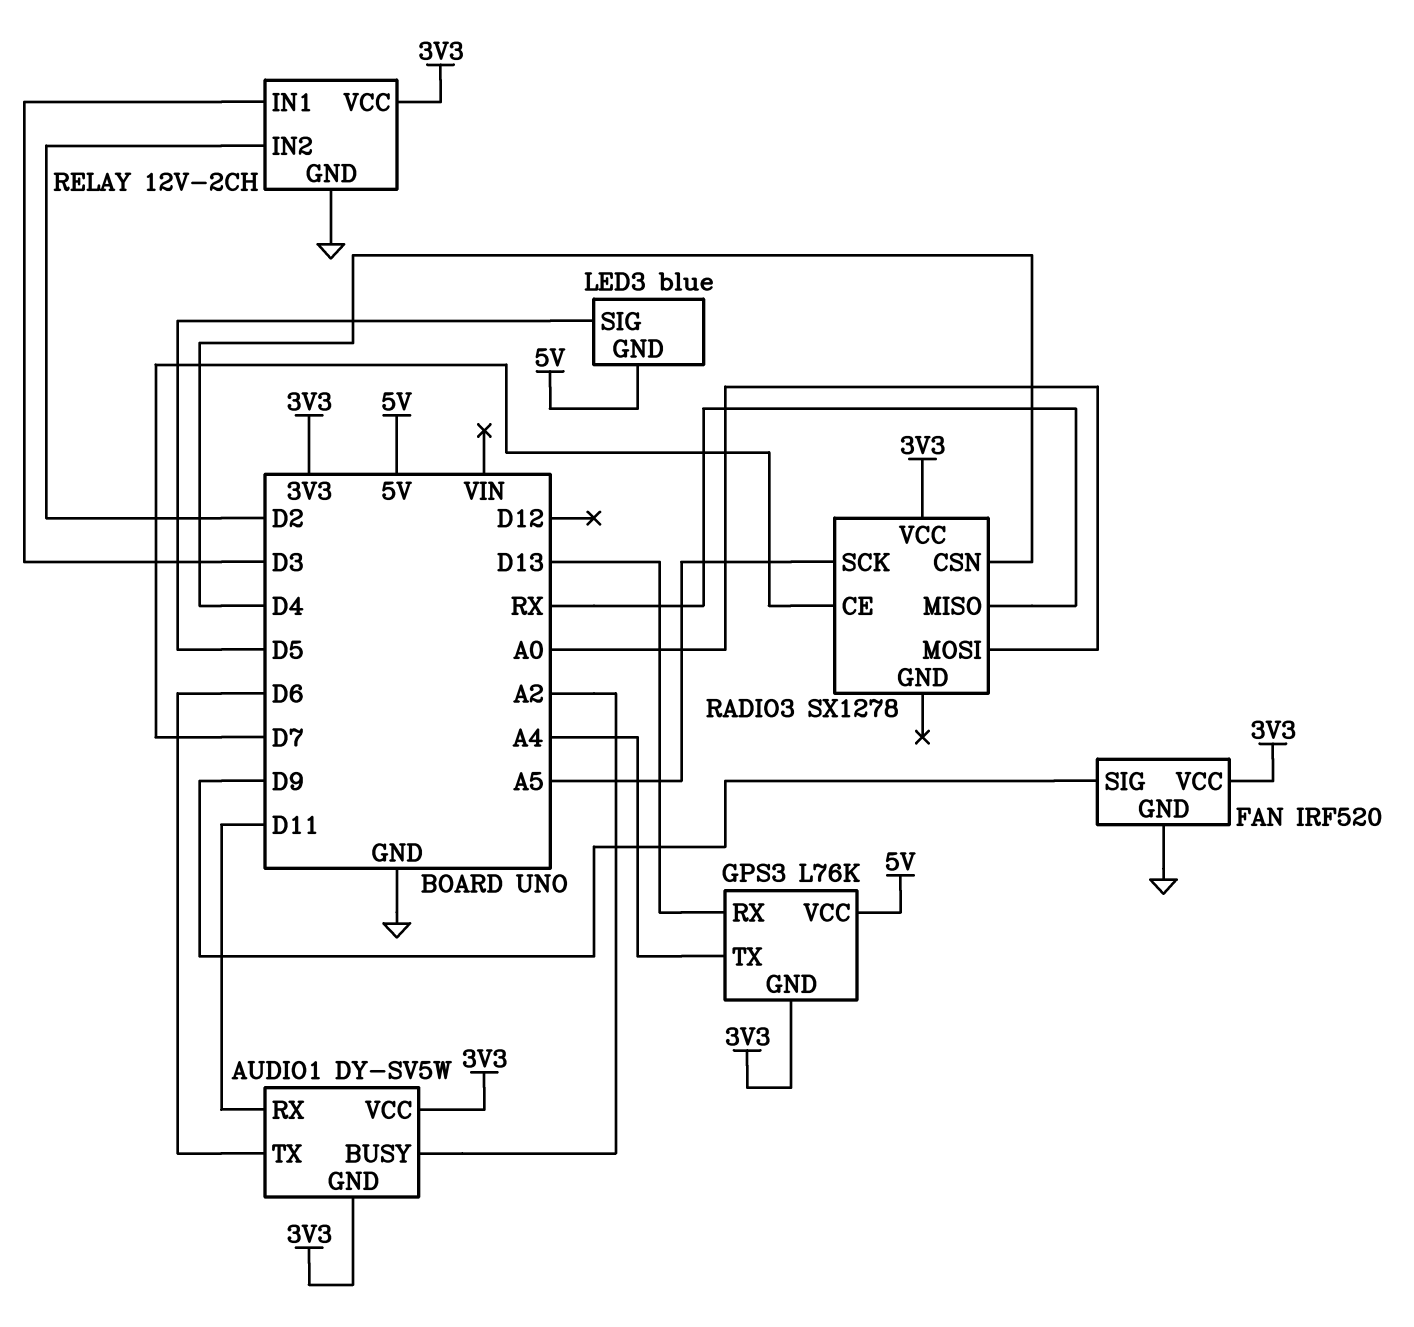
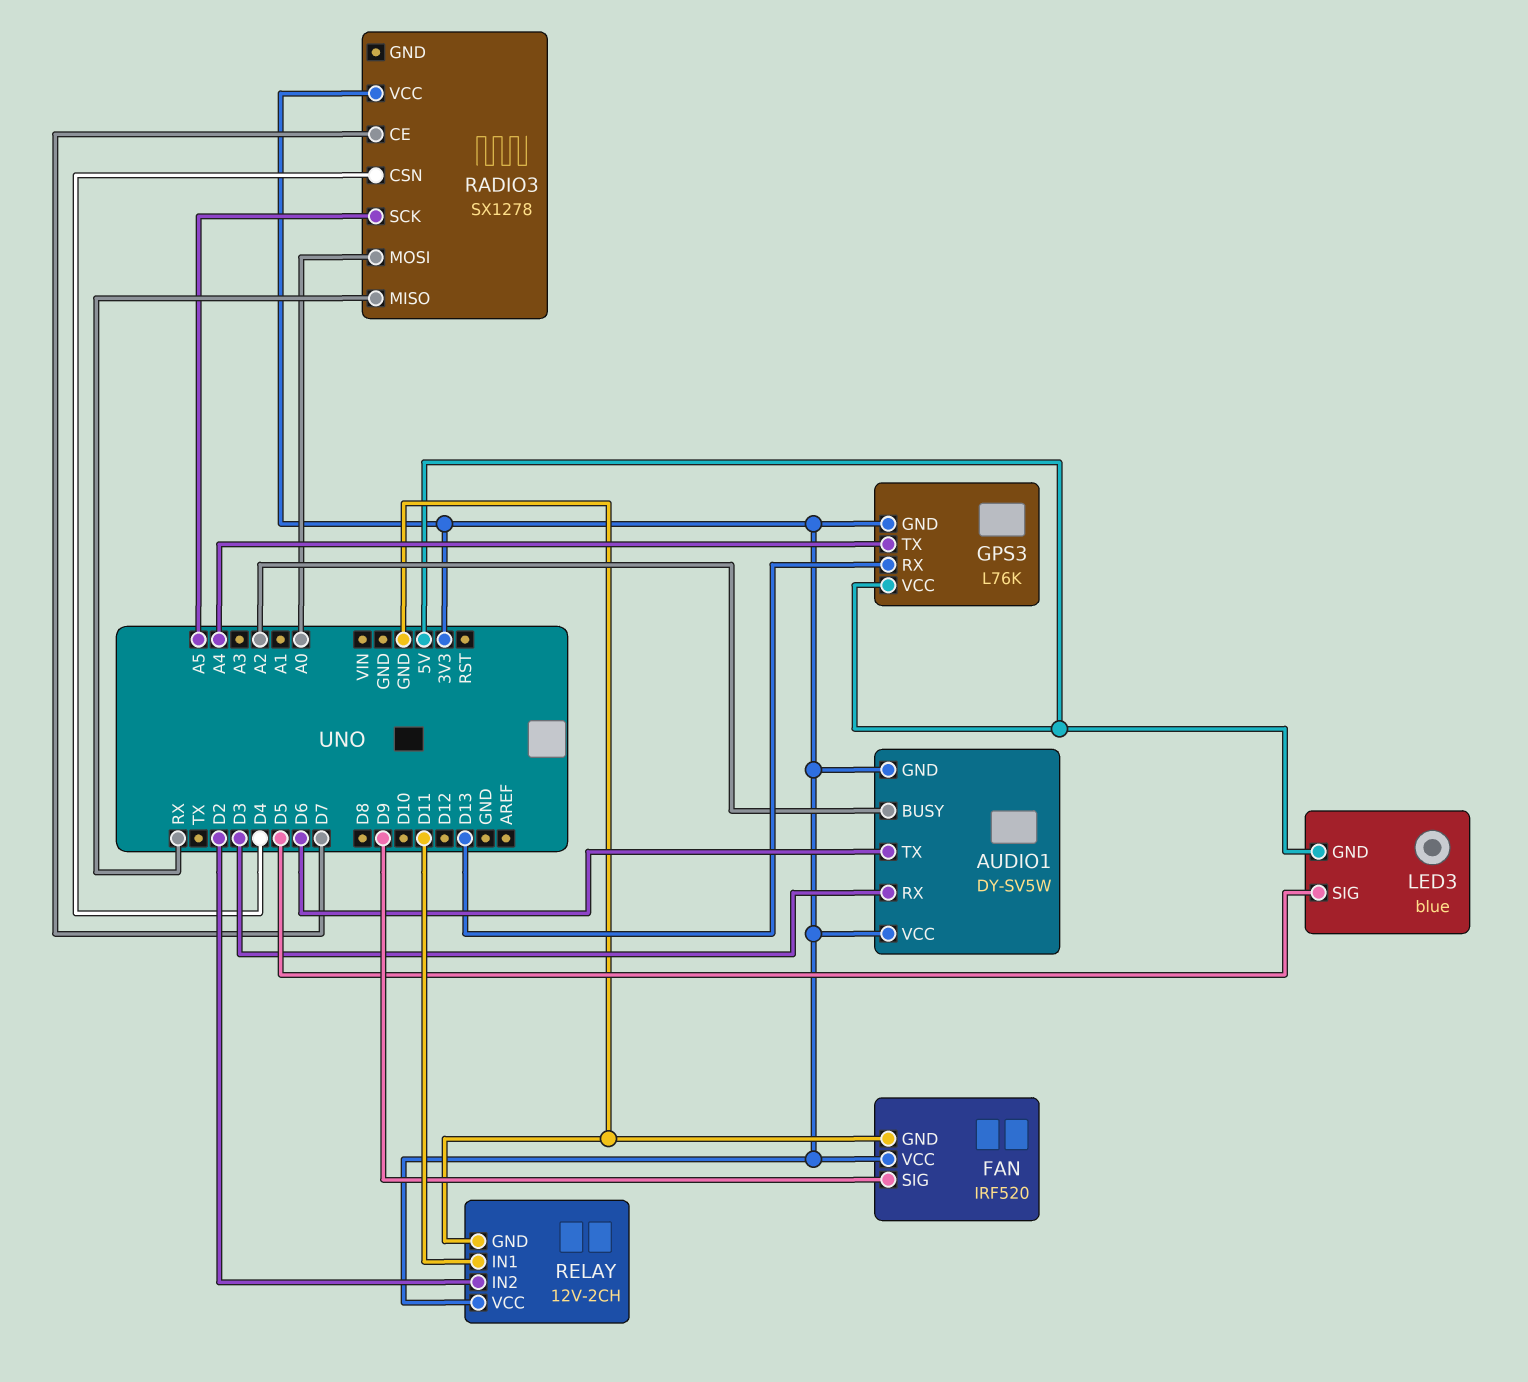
AUDIO1 pin RX: D11 -> D3
RELAY pin IN1: D3 -> D11

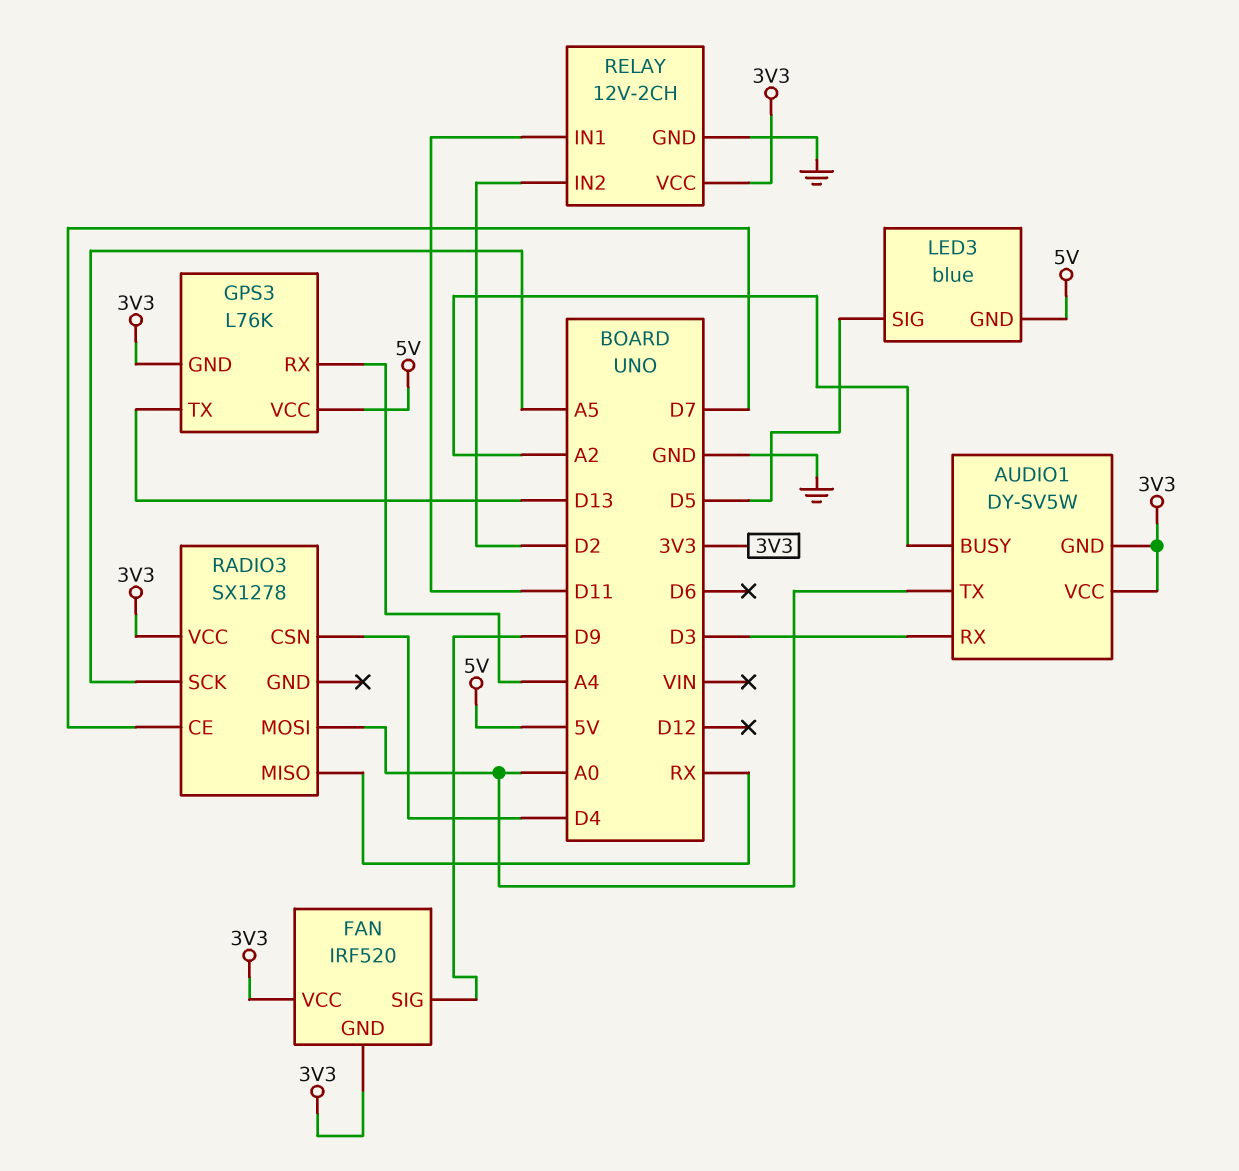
AUDIO1 pin TX: D6 -> A0
FAN pin GND: GND -> 3V3
GPS3 pin RX: D13 -> A4
GPS3 pin TX: A4 -> D13

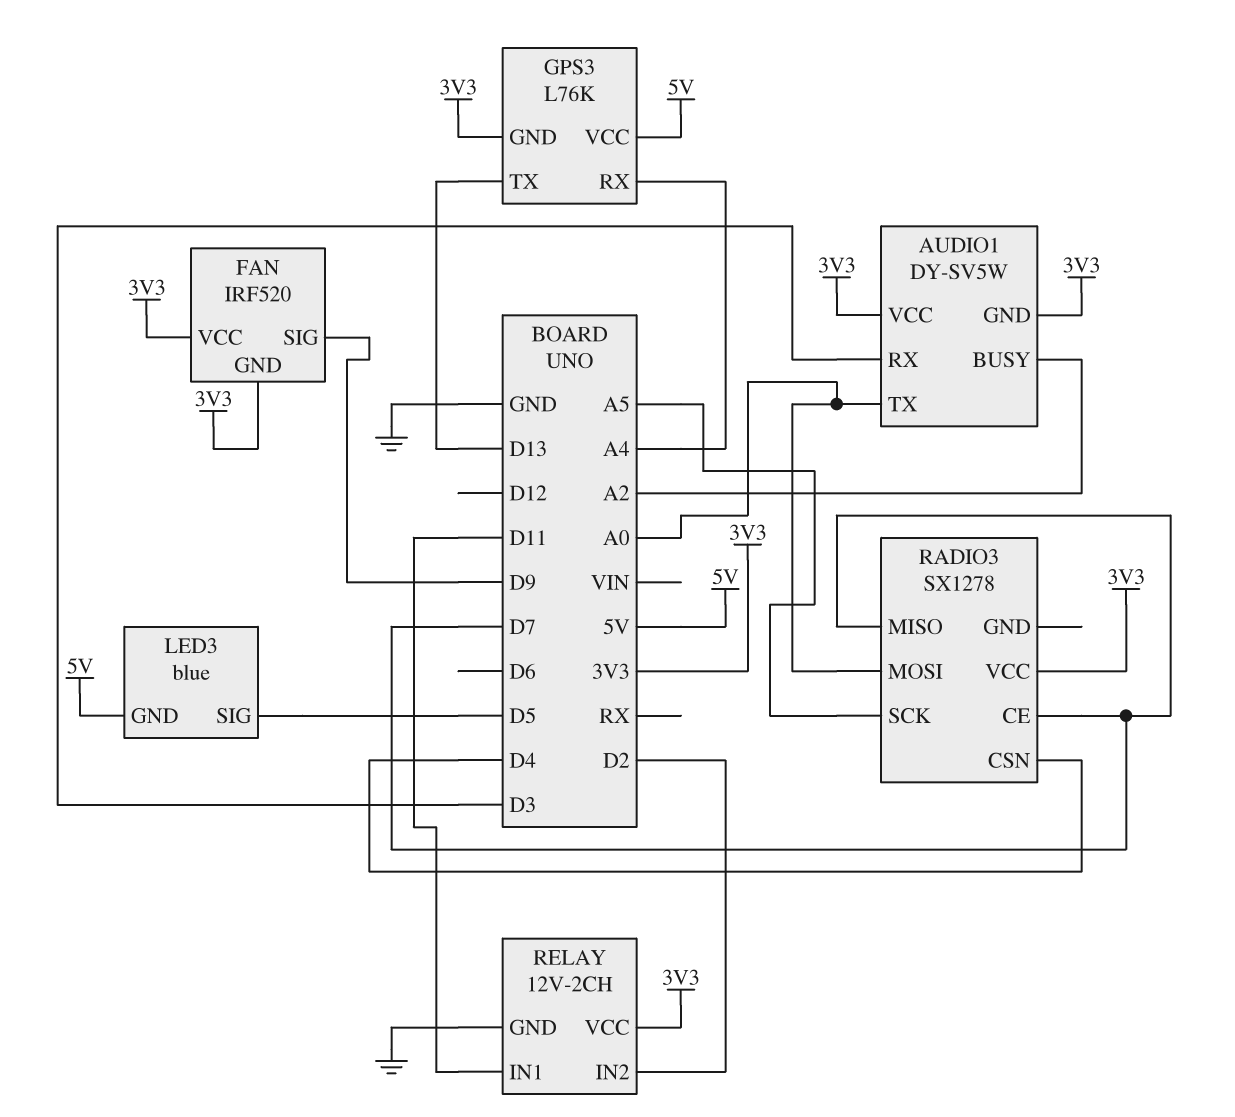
RADIO3 pin MISO: RX -> D7

